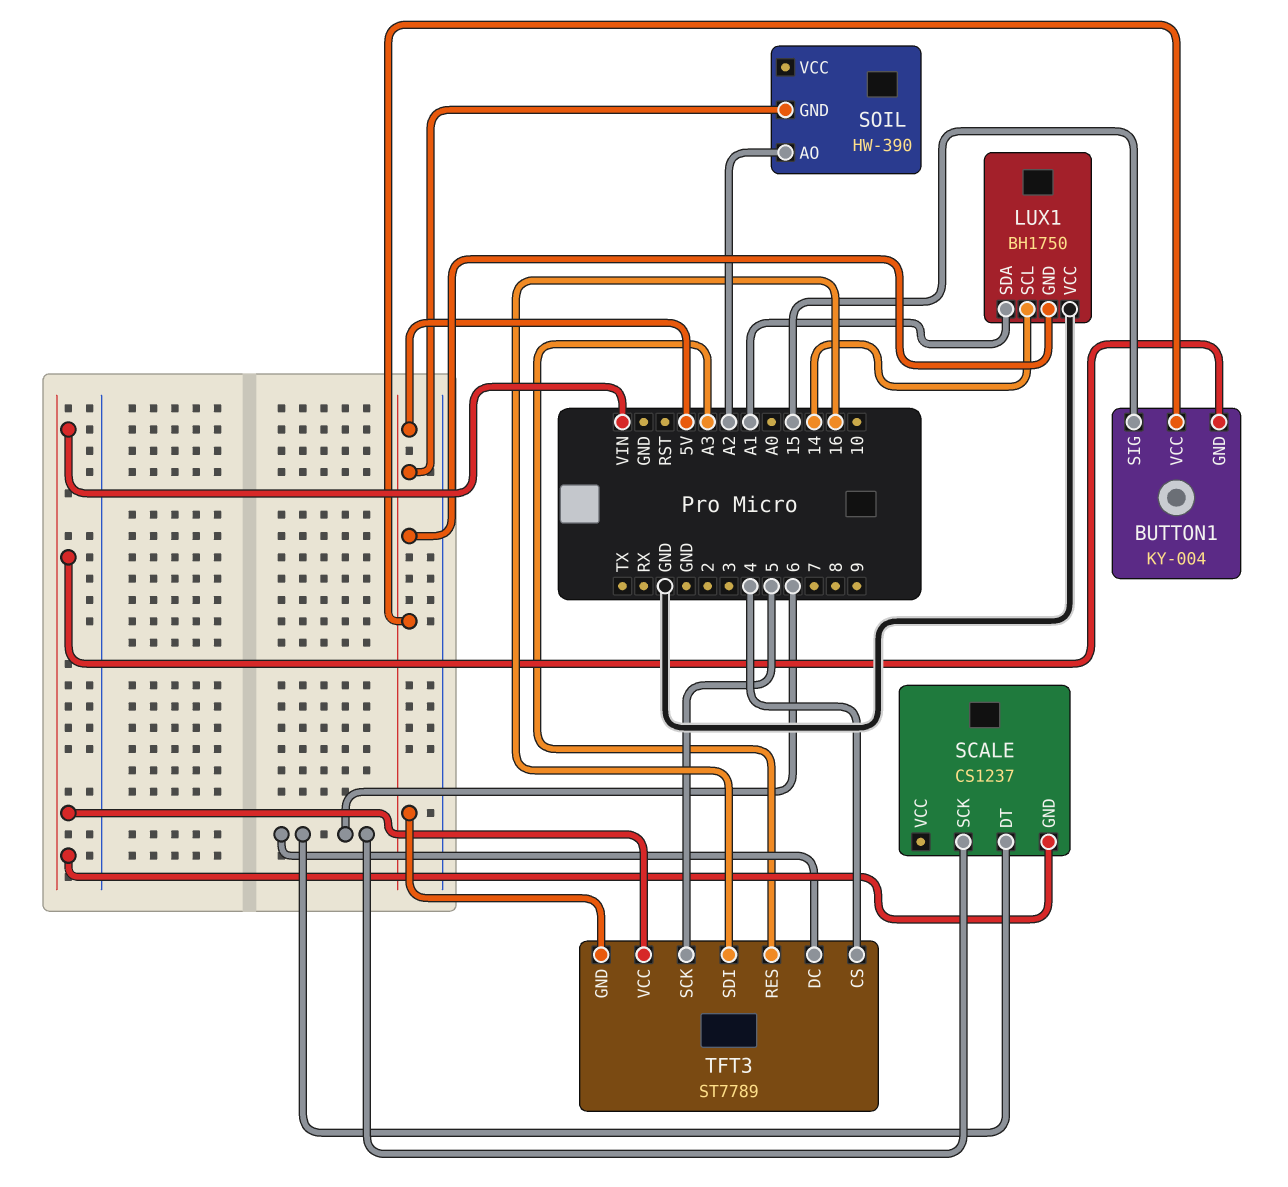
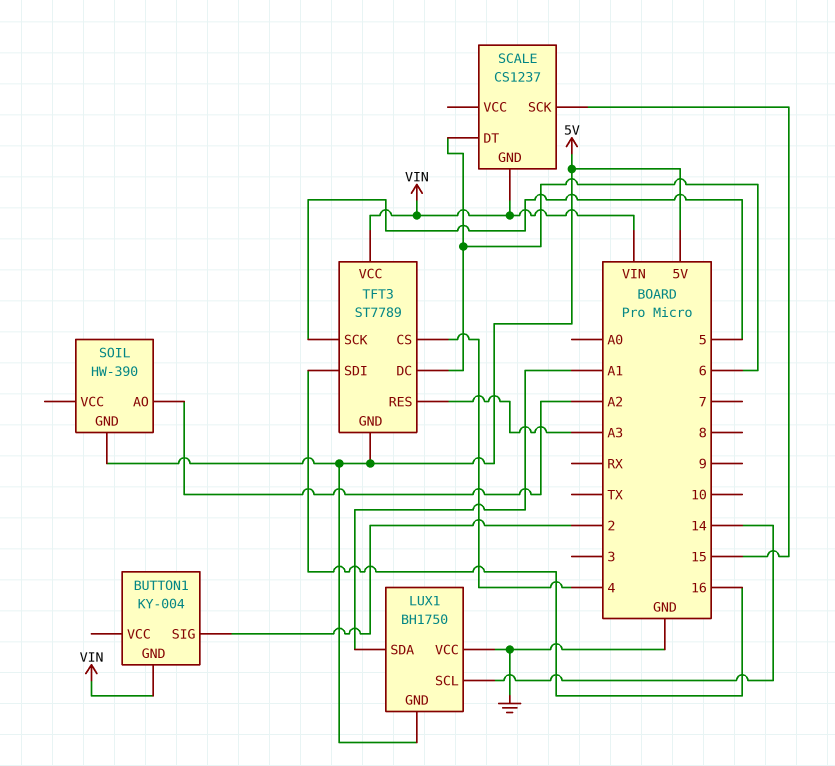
BUTTON1 pin SIG: 15 -> 2
BUTTON1 pin VCC: 5V -> none
SCALE pin SCK: 6 -> 15

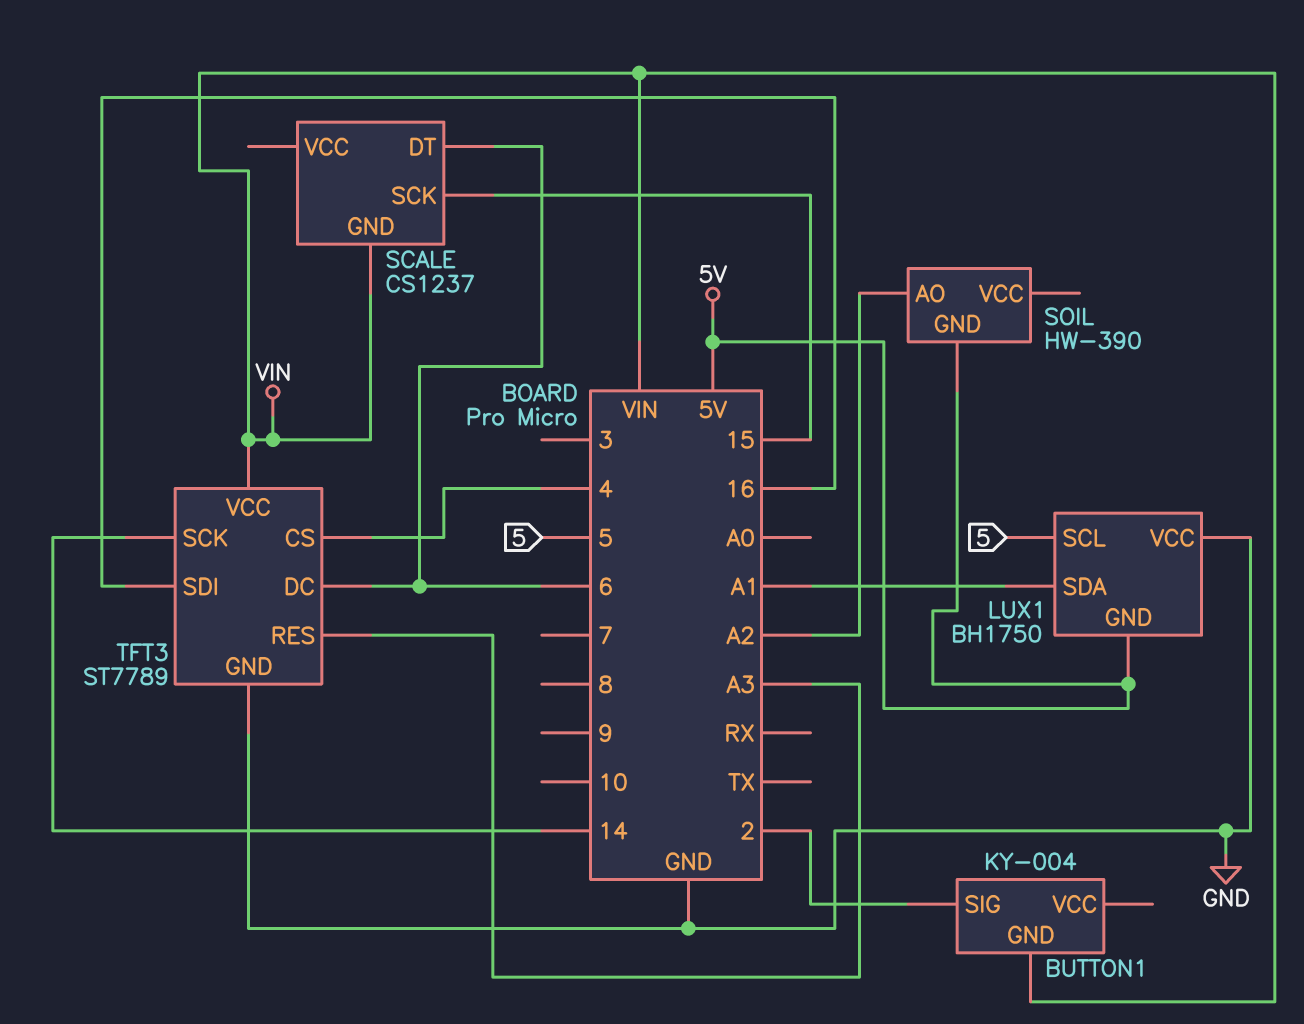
LUX1 pin SCL: 14 -> 5
TFT3 pin GND: 5V -> GND
TFT3 pin SCK: 5 -> 14

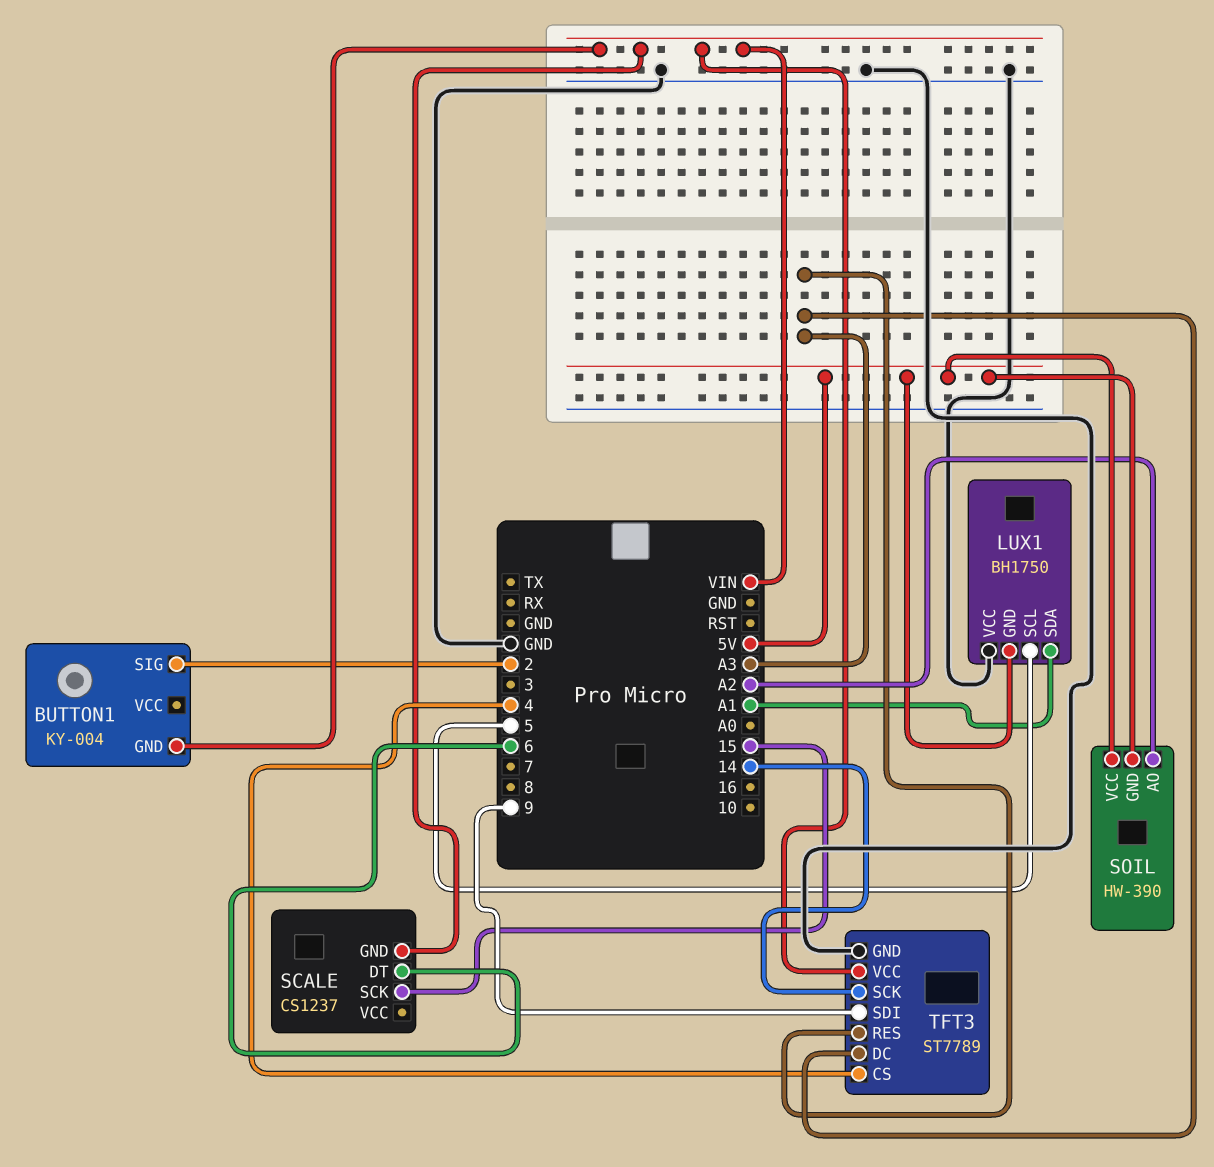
SOIL pin VCC: none -> 5V
TFT3 pin DC: 6 -> A3
TFT3 pin SDI: 16 -> 9

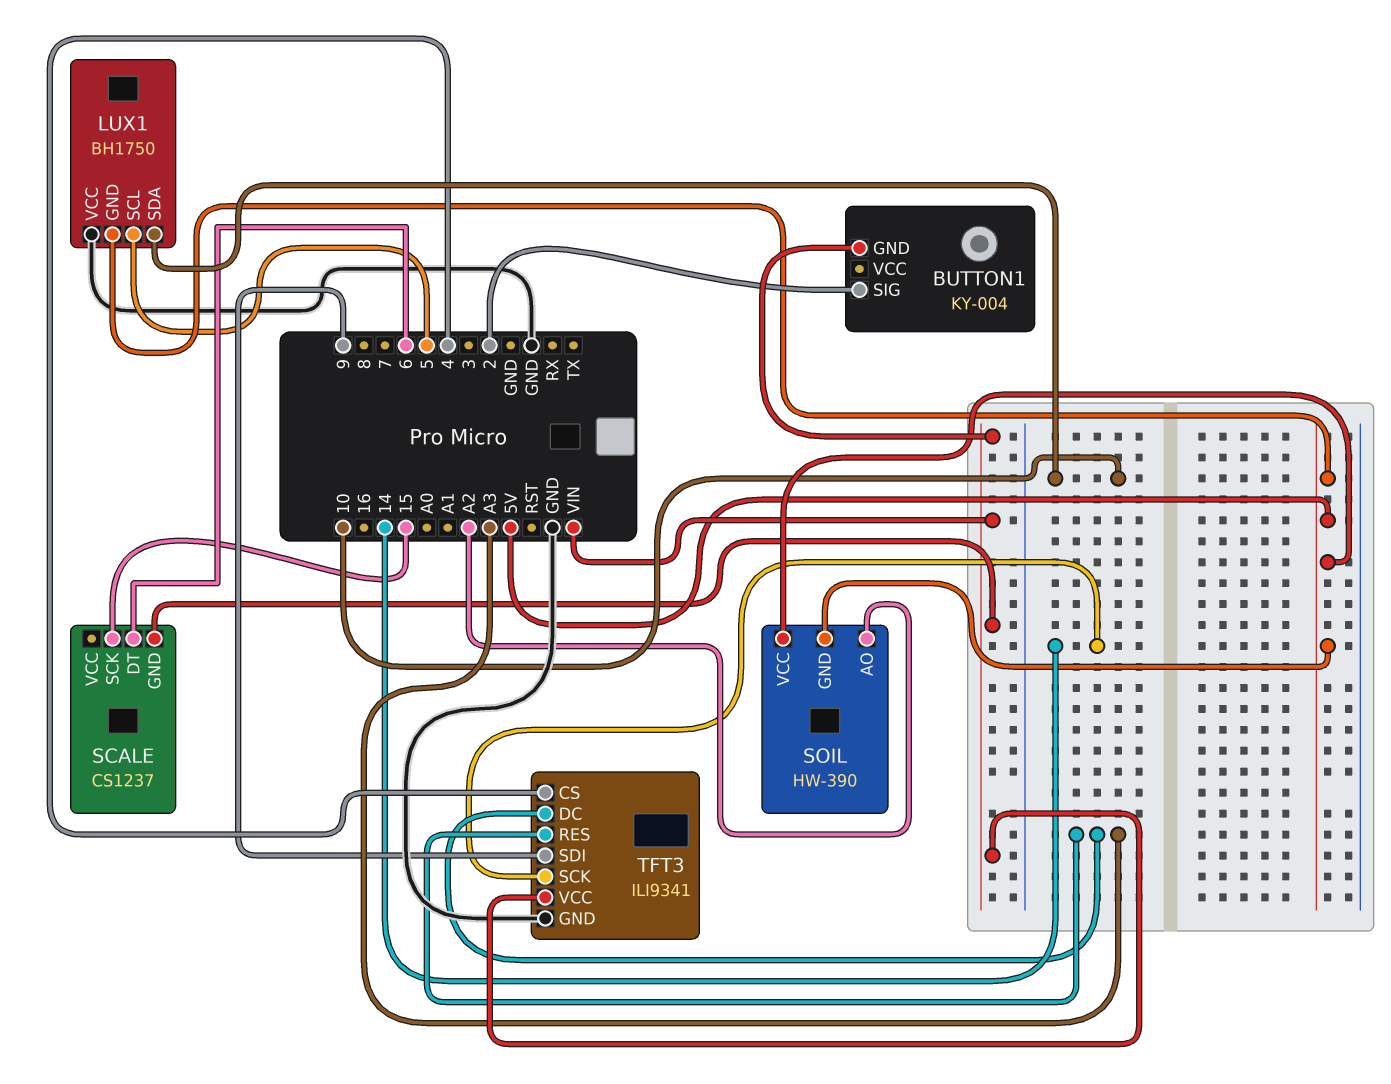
LUX1 pin SDA: A1 -> 10
TFT3: ST7789 -> ILI9341

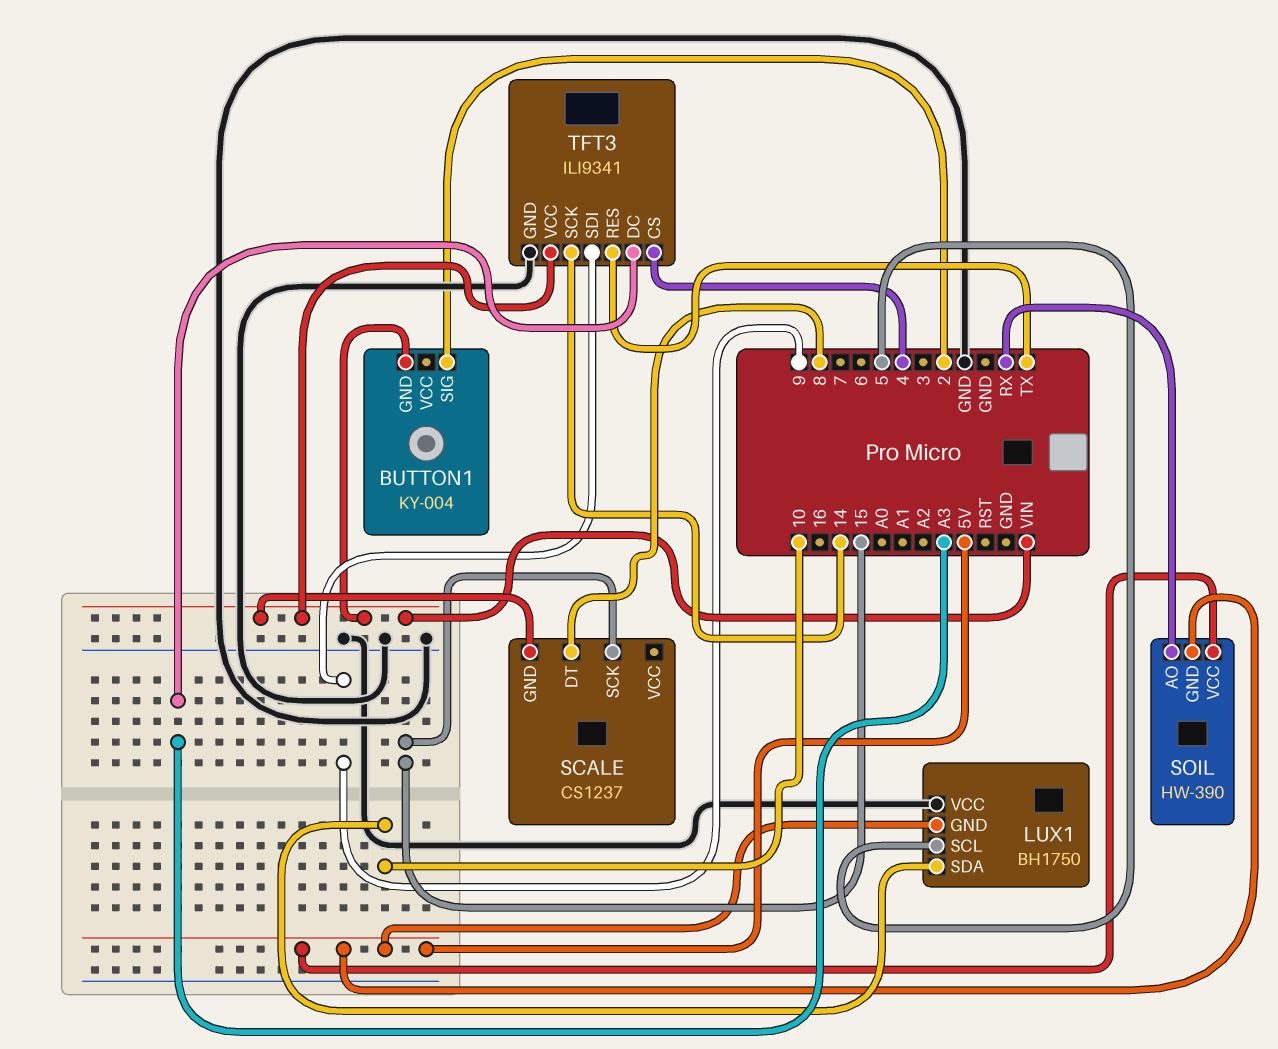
SCALE pin DT: 6 -> 8
SOIL pin AO: A2 -> RX
TFT3 pin RES: A3 -> TX

